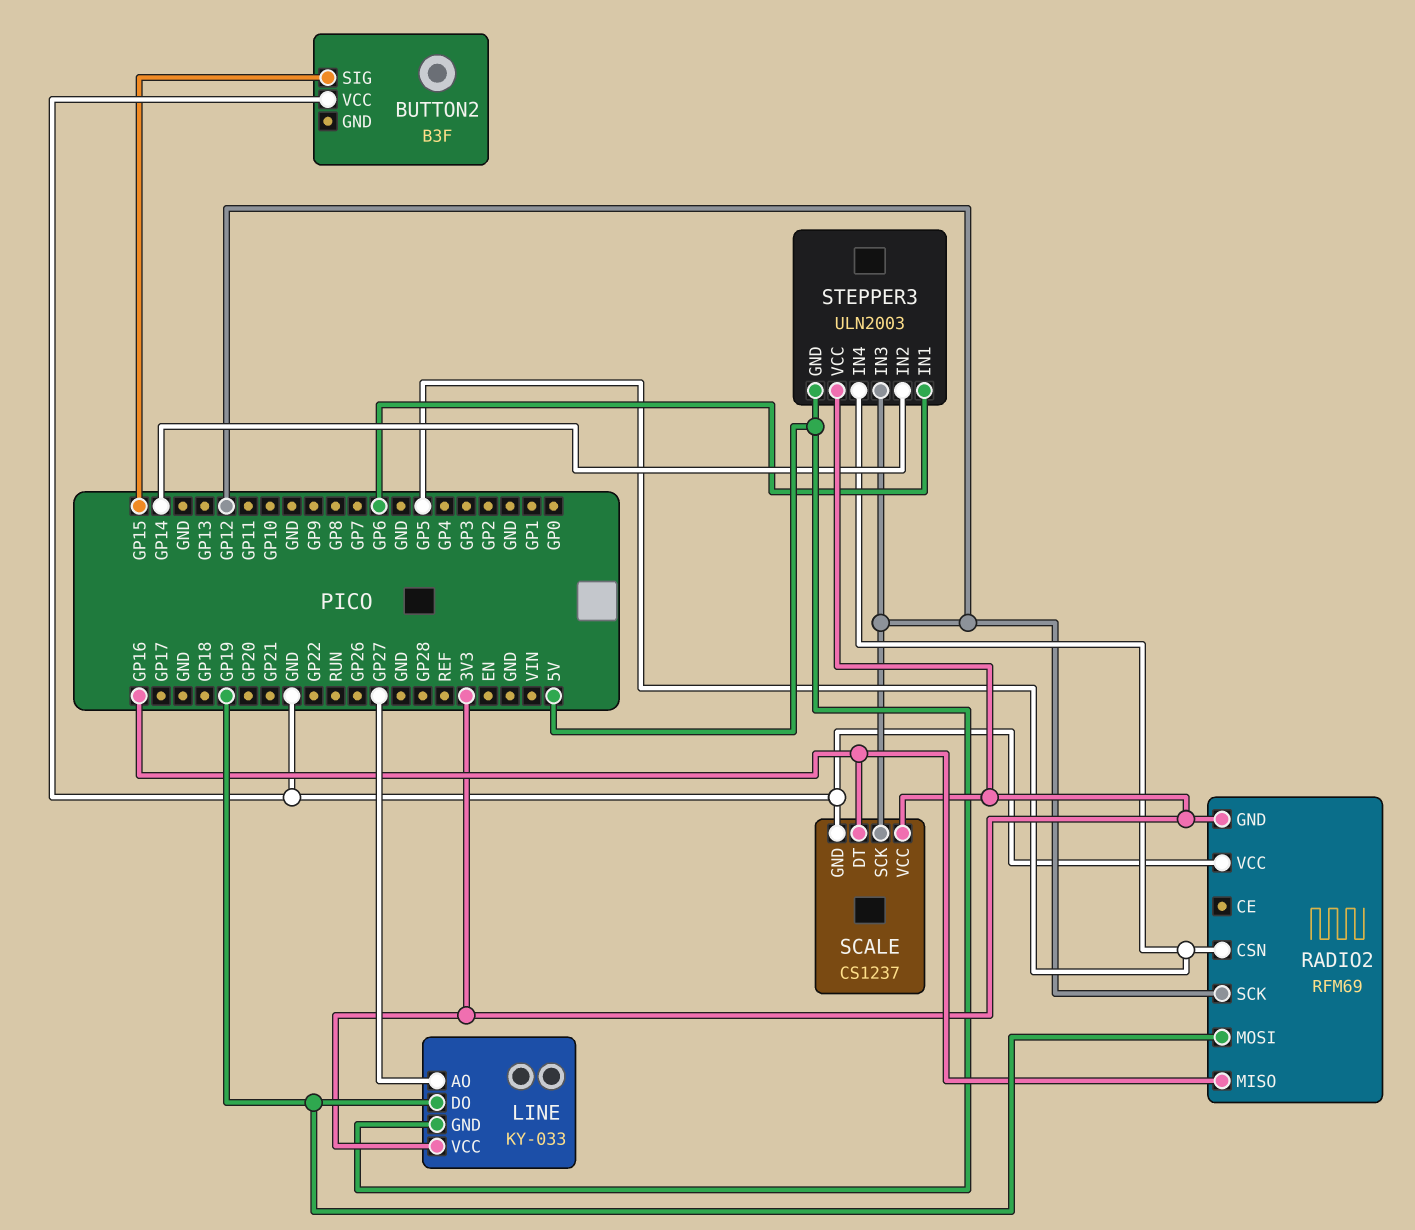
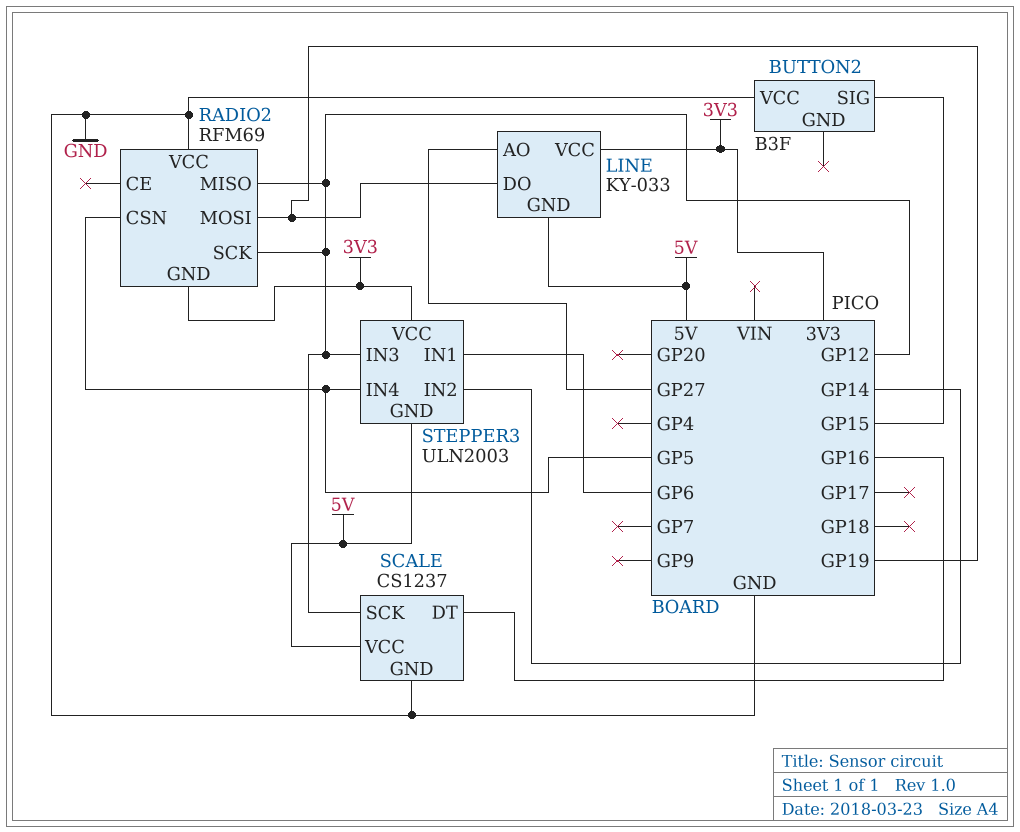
RADIO2 pin MISO: GP16 -> GP12
SCALE pin VCC: 3V3 -> 5V

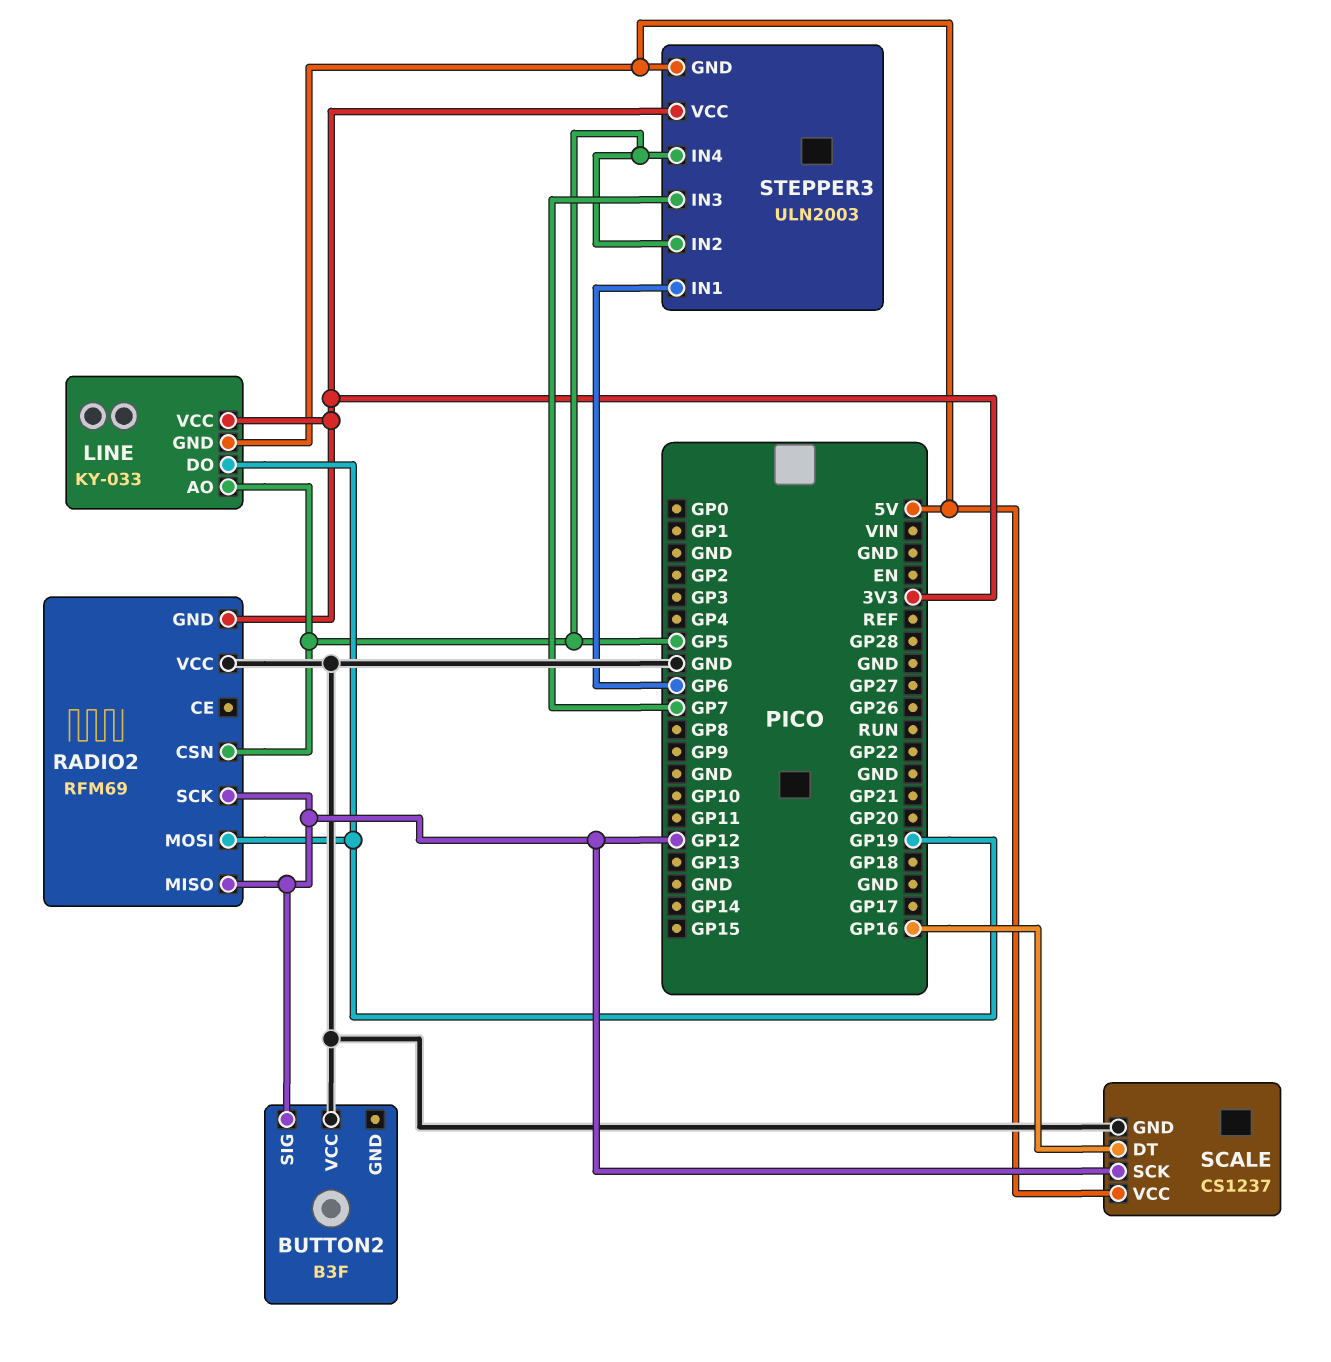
BUTTON2 pin SIG: GP15 -> GP12
LINE pin AO: GP27 -> GP5
STEPPER3 pin IN2: GP14 -> GP5
STEPPER3 pin IN3: GP12 -> GP7

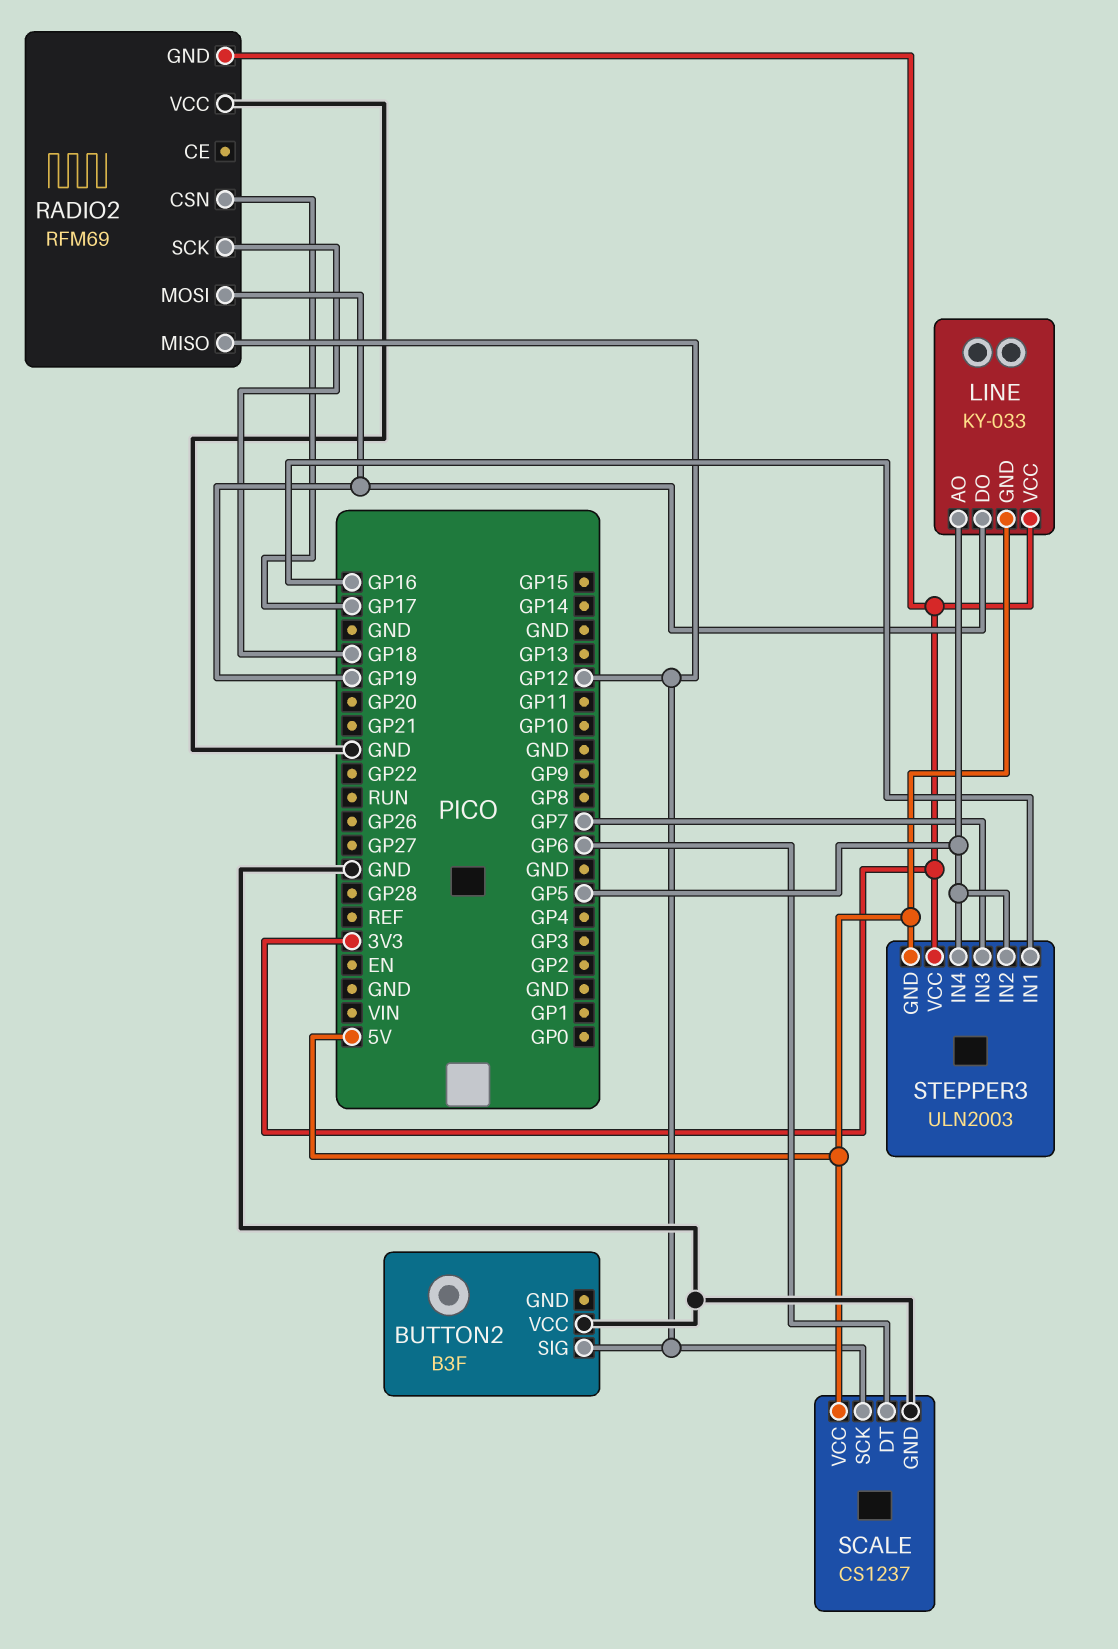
RADIO2 pin CSN: GP5 -> GP17
RADIO2 pin SCK: GP12 -> GP18
SCALE pin DT: GP16 -> GP6
STEPPER3 pin IN1: GP6 -> GP16

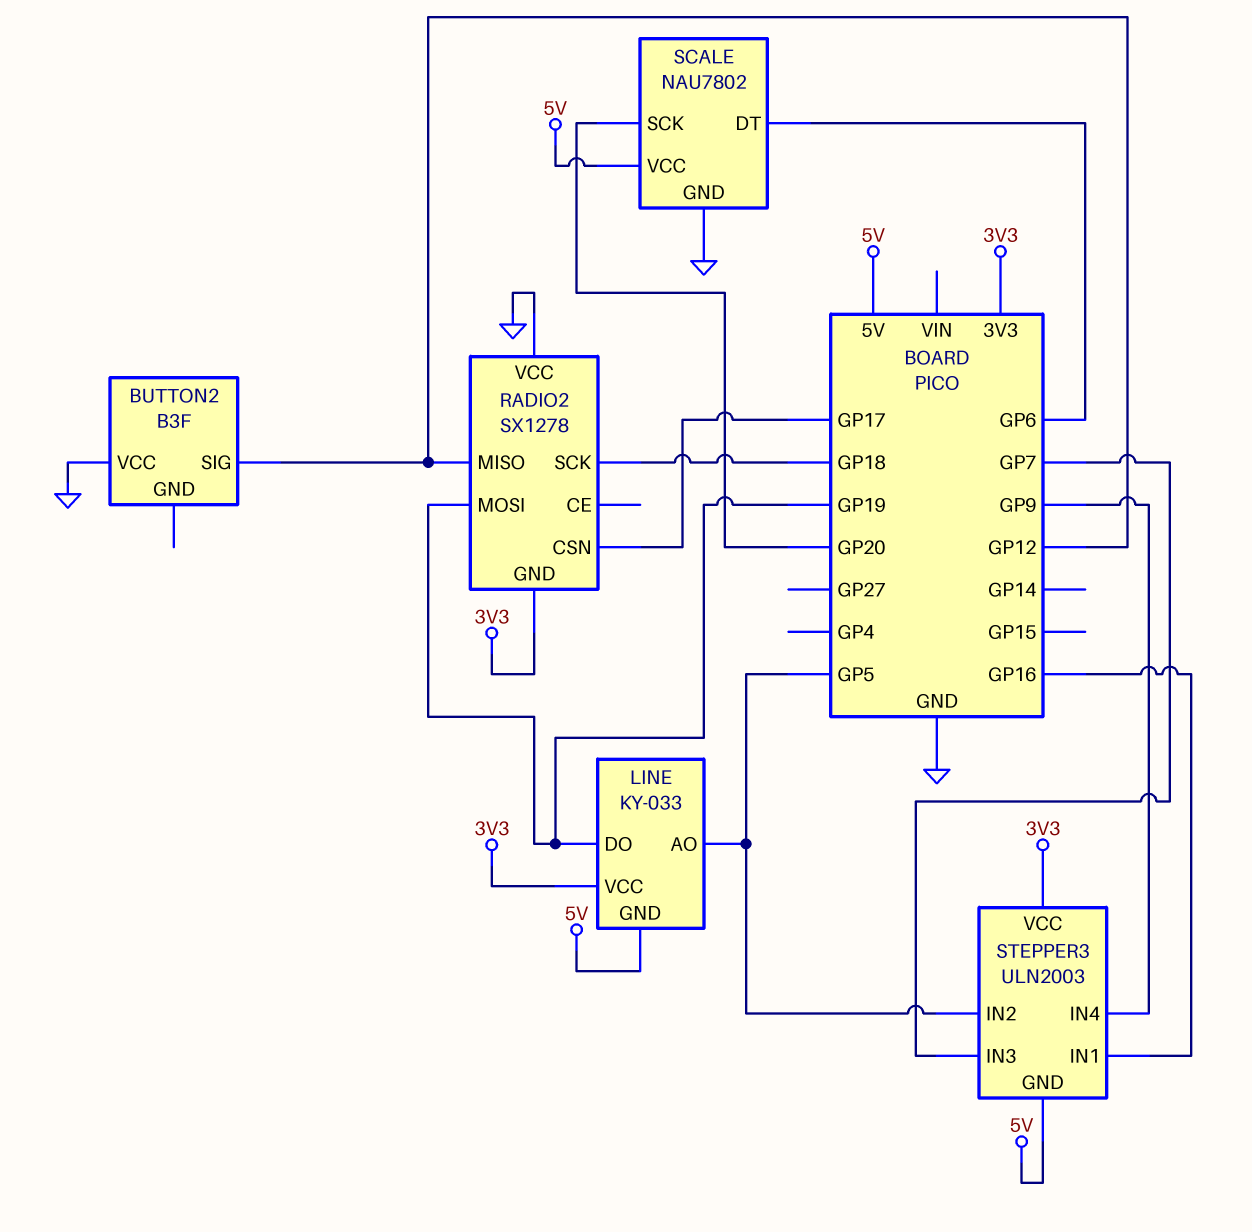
RADIO2: RFM69 -> SX1278
SCALE: CS1237 -> NAU7802
SCALE pin SCK: GP12 -> GP20
STEPPER3 pin IN4: GP5 -> GP9

